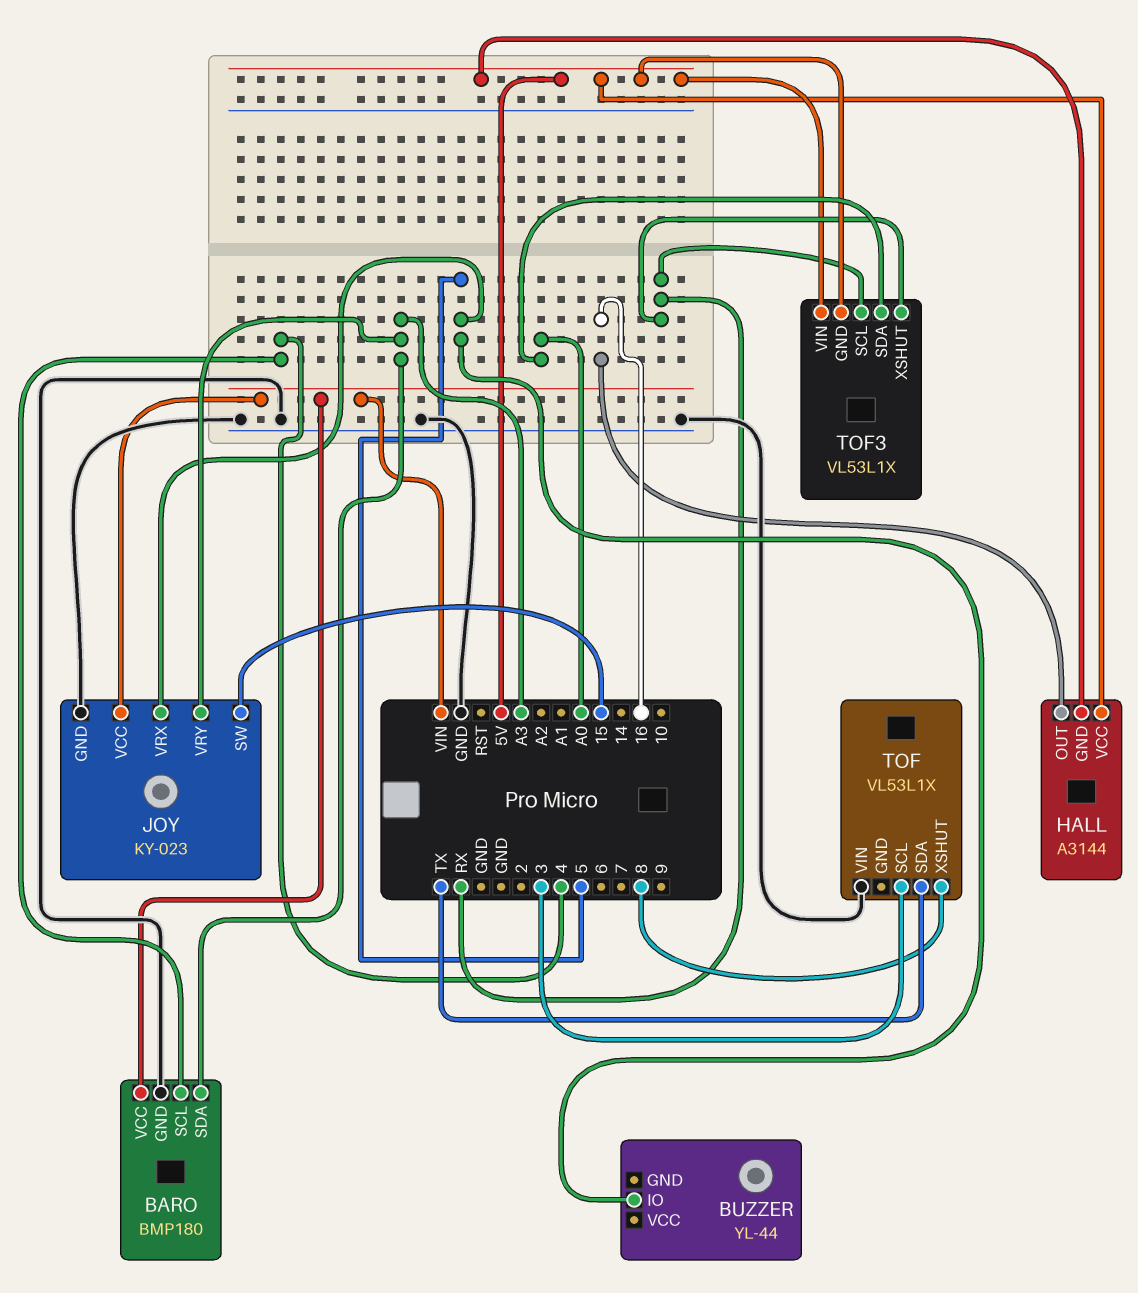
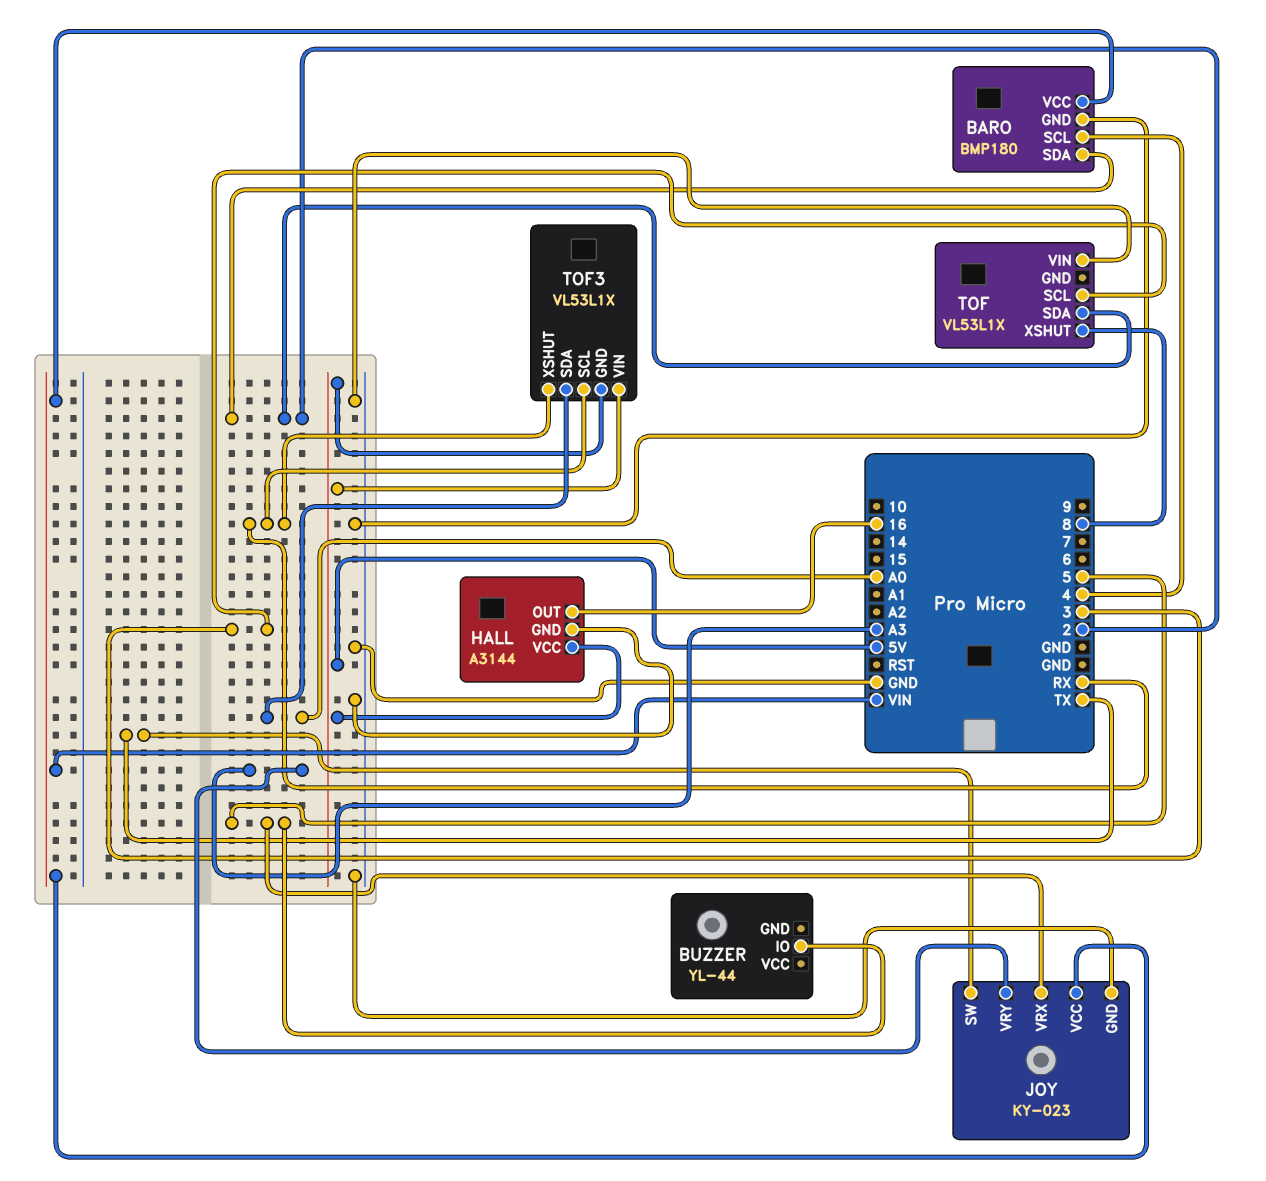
BARO pin SDA: A3 -> 2
HALL pin GND: 5V -> GND
JOY pin SW: 15 -> TX
TOF pin SDA: TX -> 2

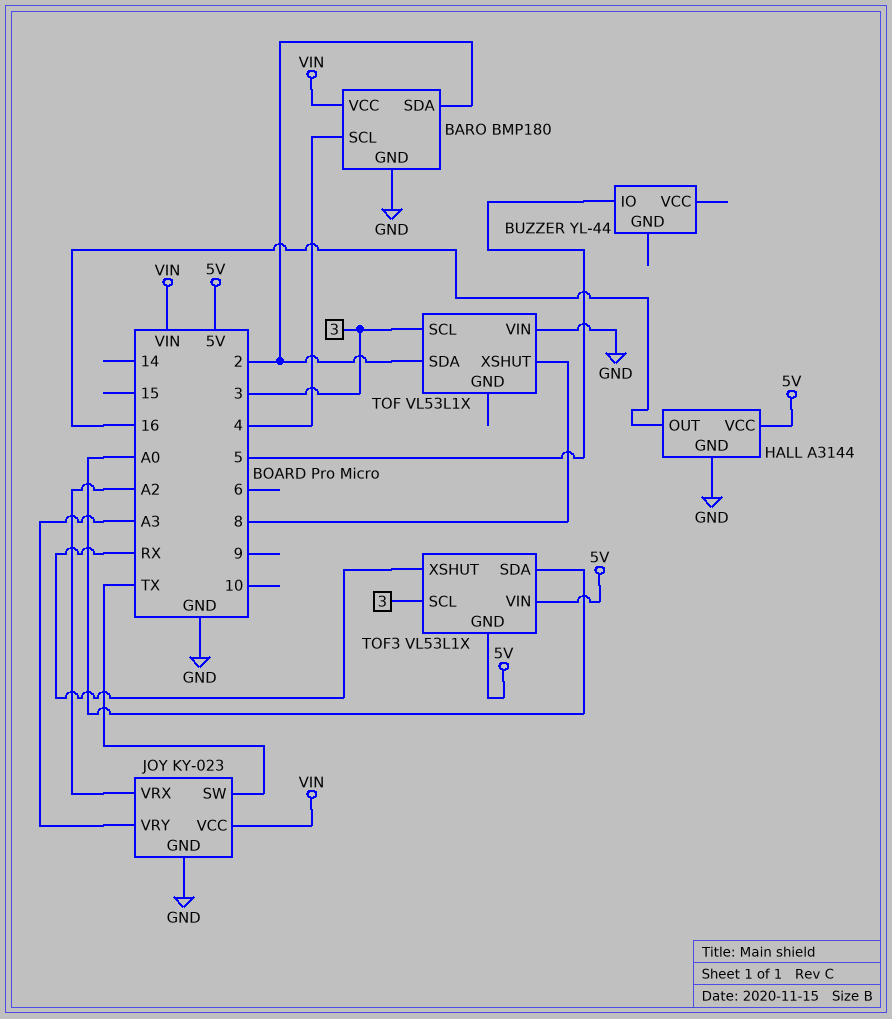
JOY pin VRX: 5 -> A2
TOF3 pin SCL: RX -> 3

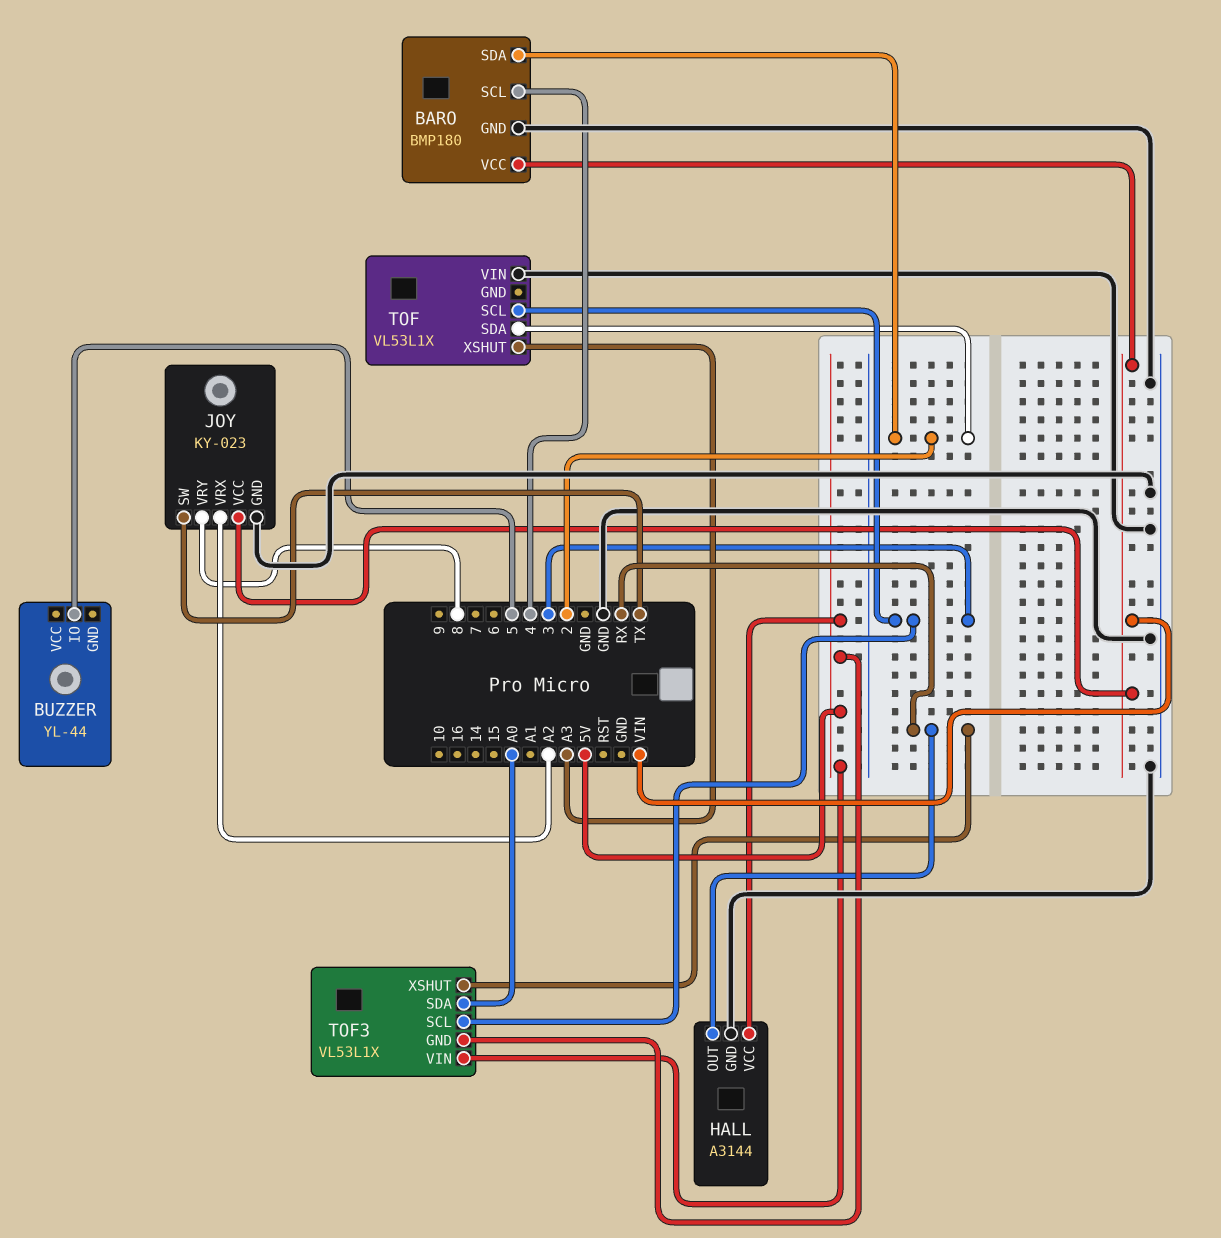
HALL pin OUT: 16 -> RX
JOY pin VRY: A3 -> 8
TOF pin XSHUT: 8 -> A3

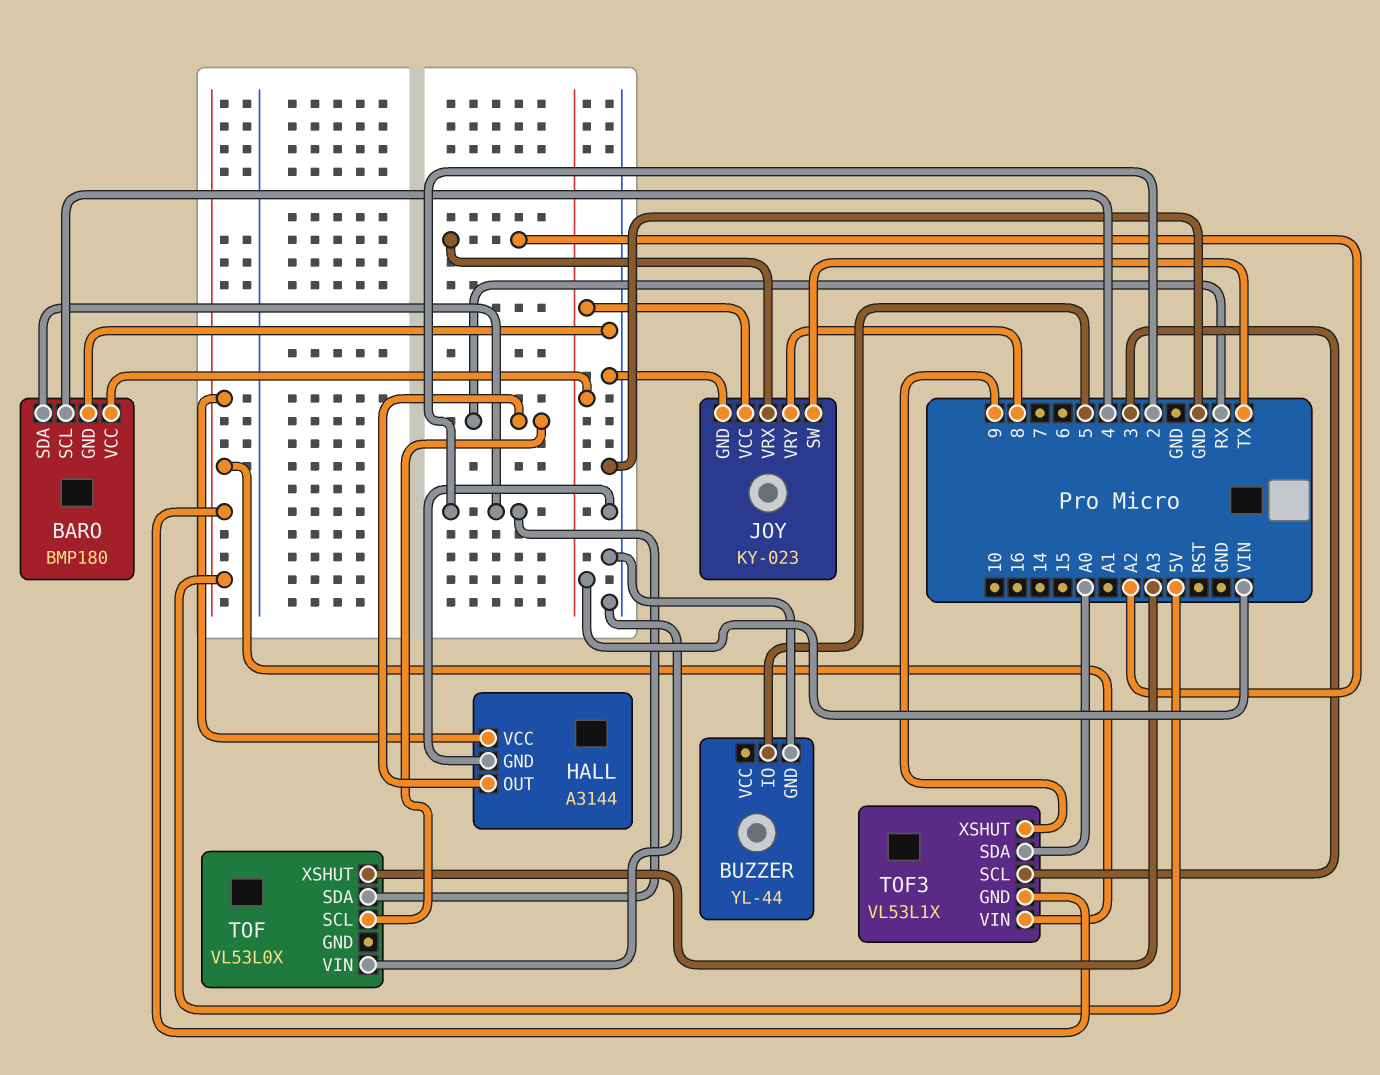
BUZZER pin GND: none -> GND
TOF: VL53L1X -> VL53L0X
TOF pin SCL: 3 -> RX
TOF3 pin XSHUT: RX -> 9

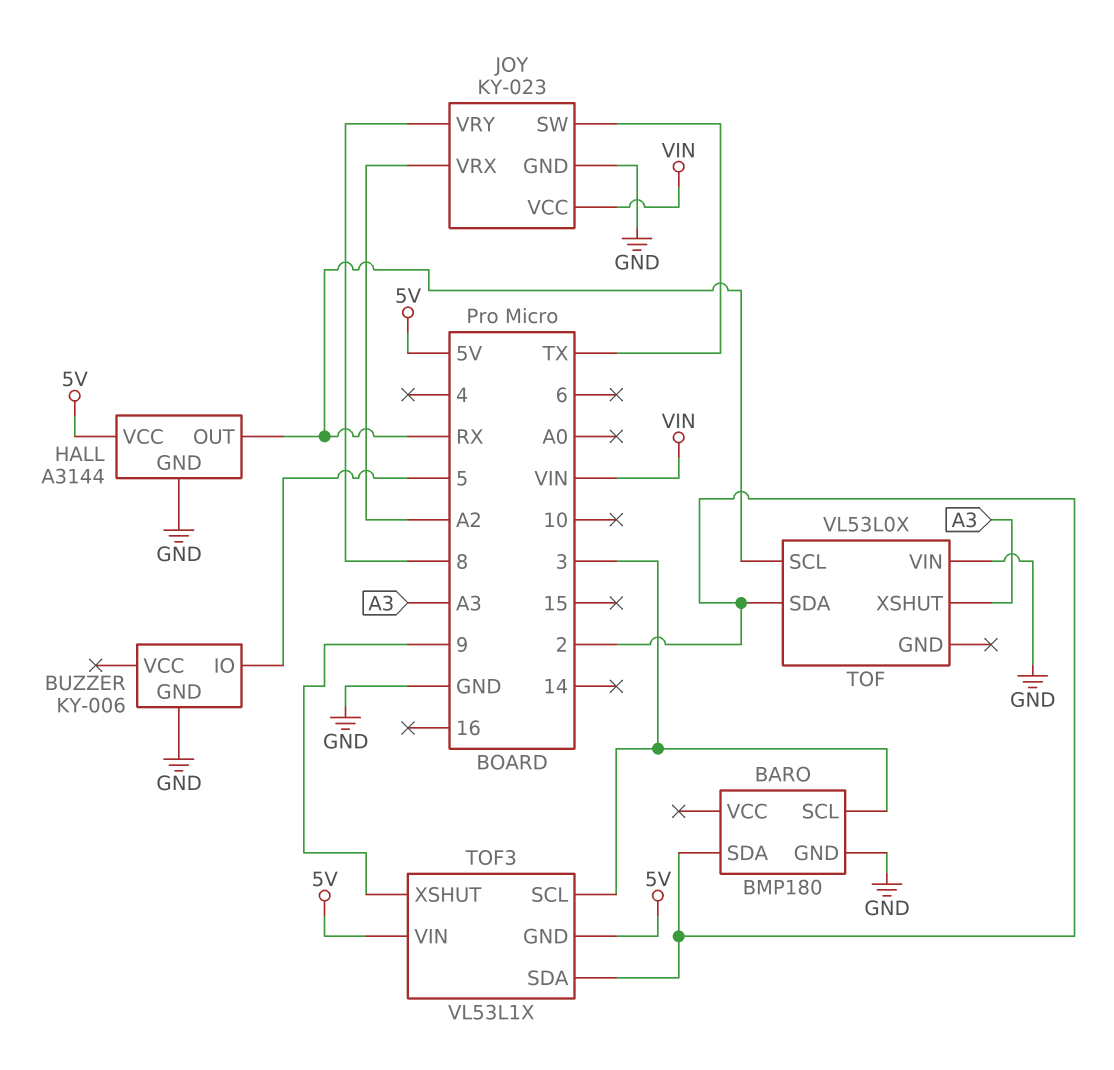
BARO pin SCL: 4 -> 3
BARO pin VCC: VIN -> none
BUZZER: YL-44 -> KY-006
TOF3 pin SDA: A0 -> 2

